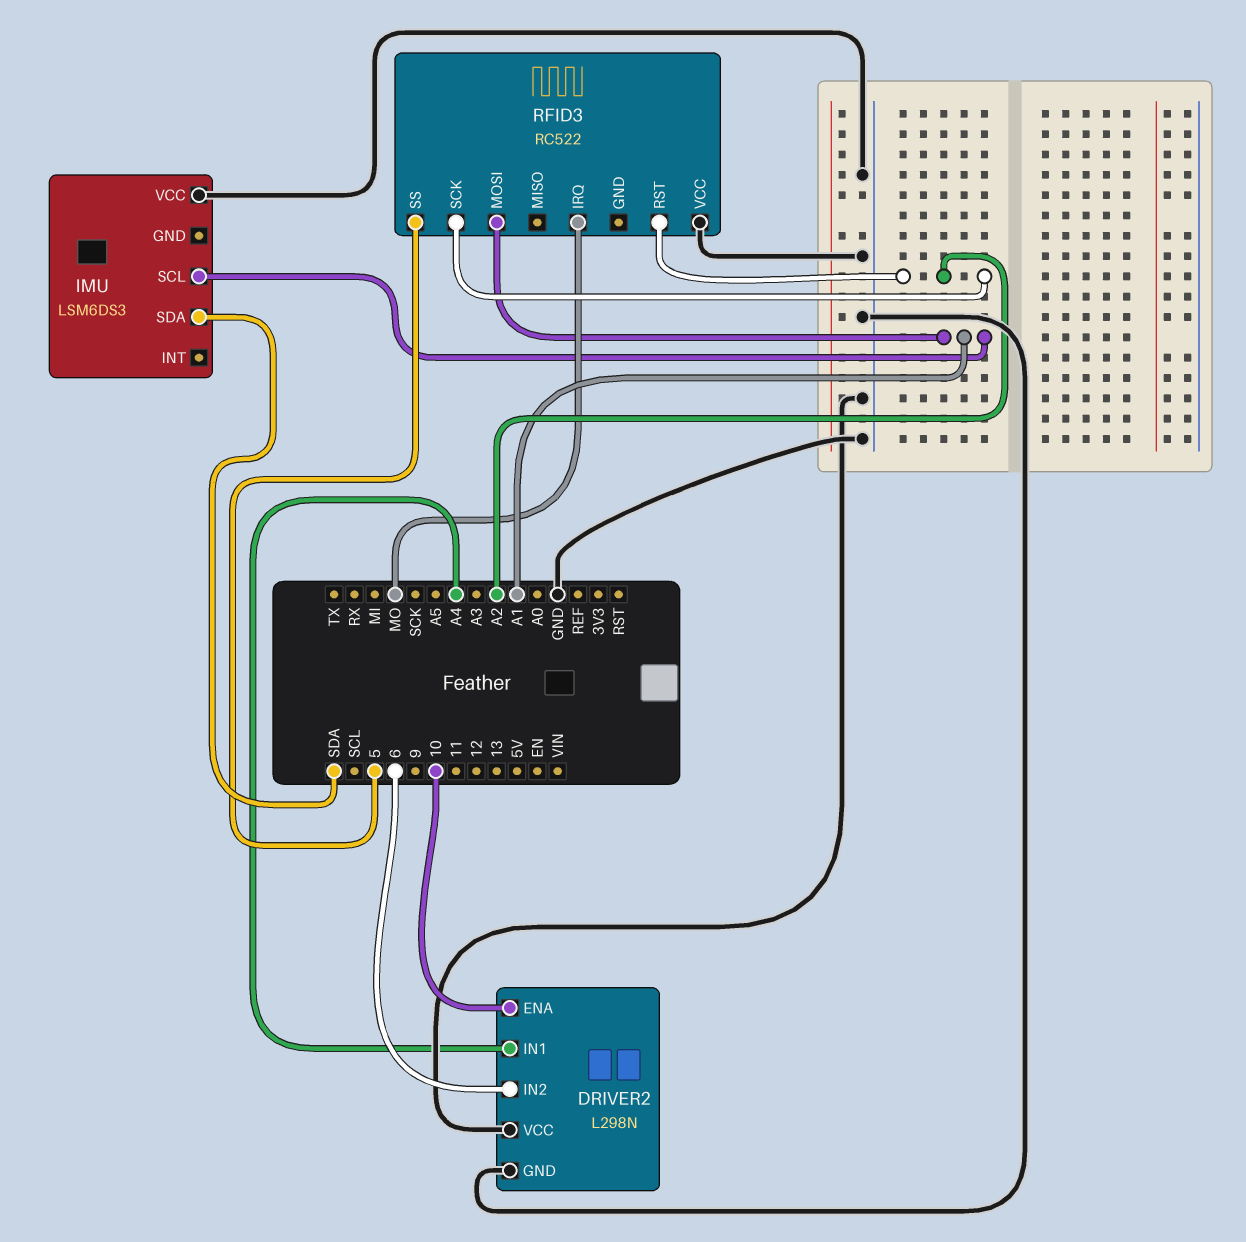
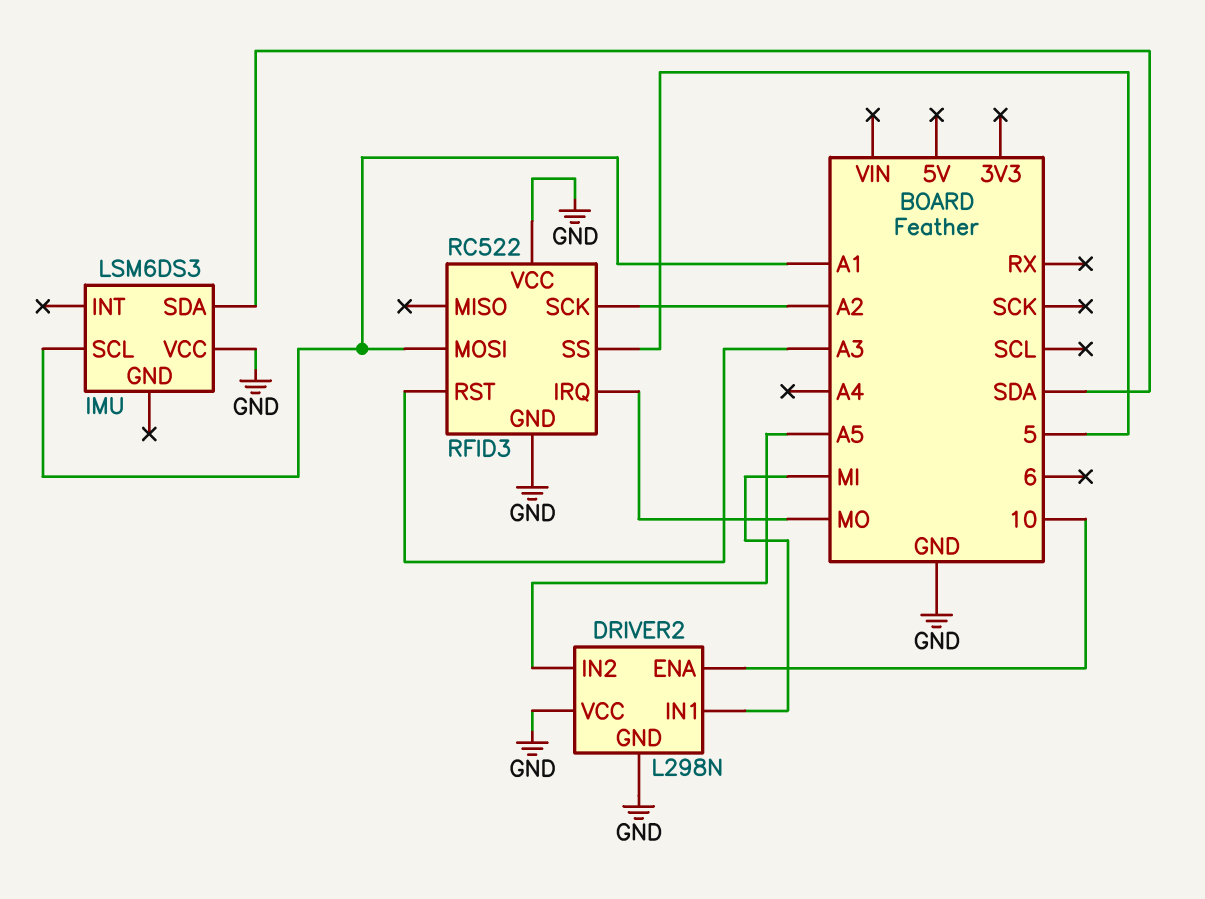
DRIVER2 pin IN1: A4 -> MI
DRIVER2 pin IN2: 6 -> A5
RFID3 pin GND: none -> GND
RFID3 pin RST: A2 -> A3

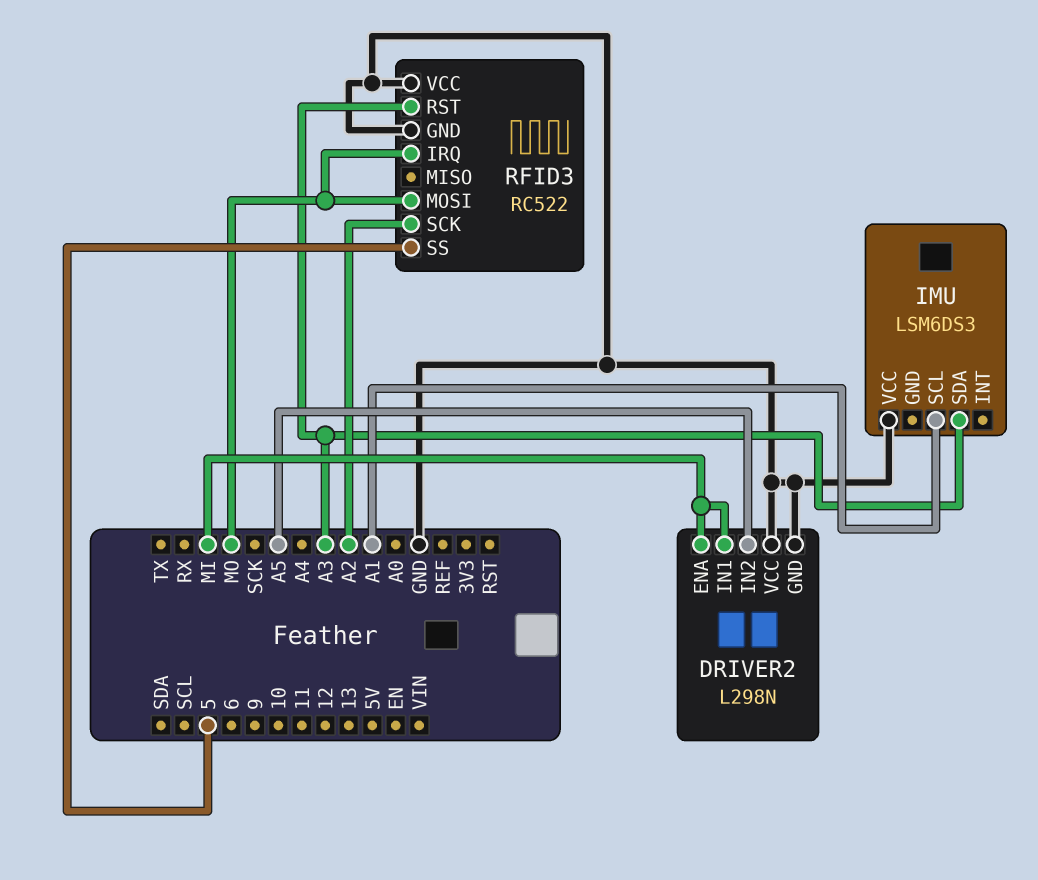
DRIVER2 pin ENA: 10 -> MI
IMU pin SDA: SDA -> A3
RFID3 pin MOSI: A1 -> MO

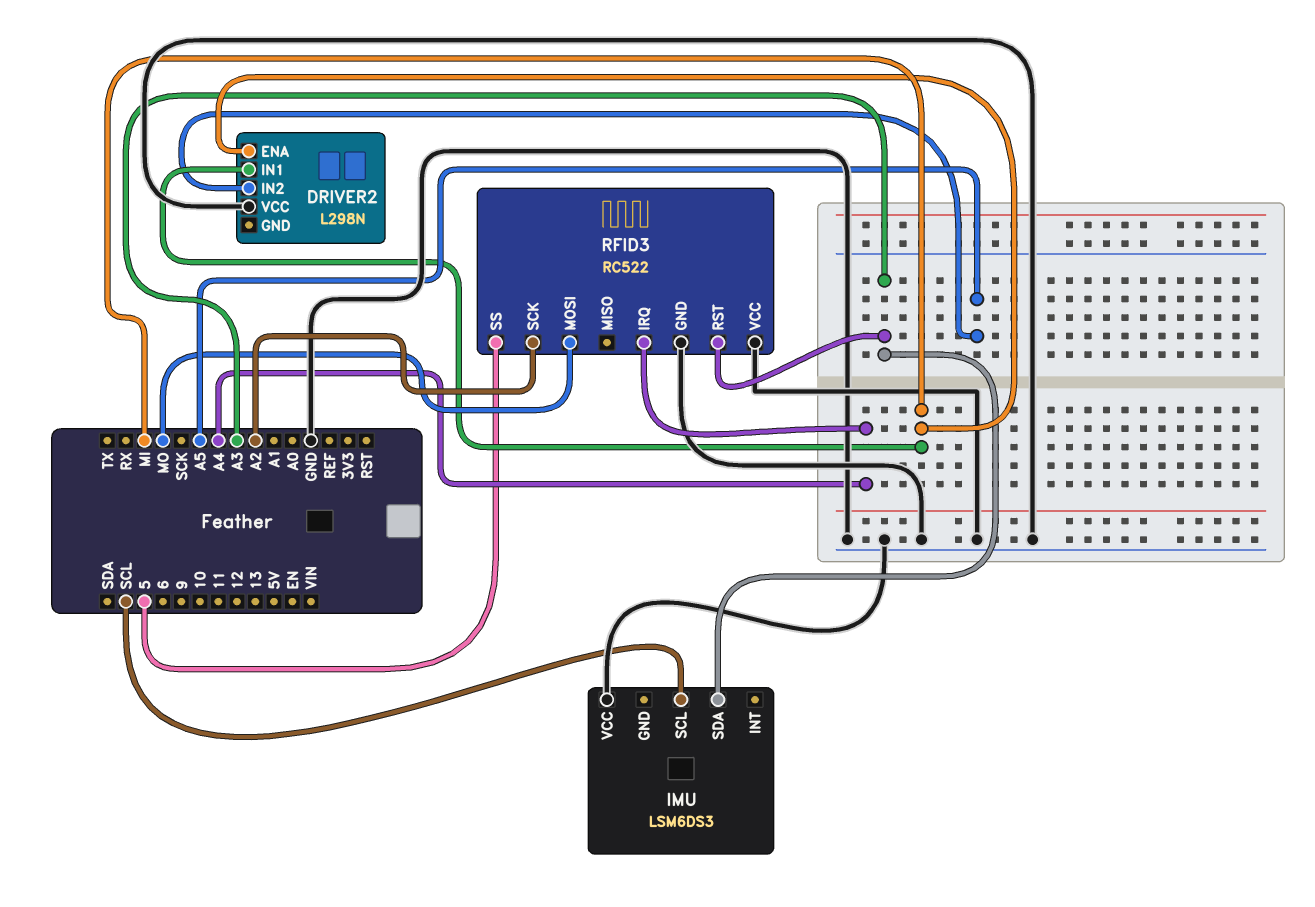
DRIVER2 pin GND: GND -> none
IMU pin SCL: A1 -> SCL
RFID3 pin IRQ: MO -> A4

